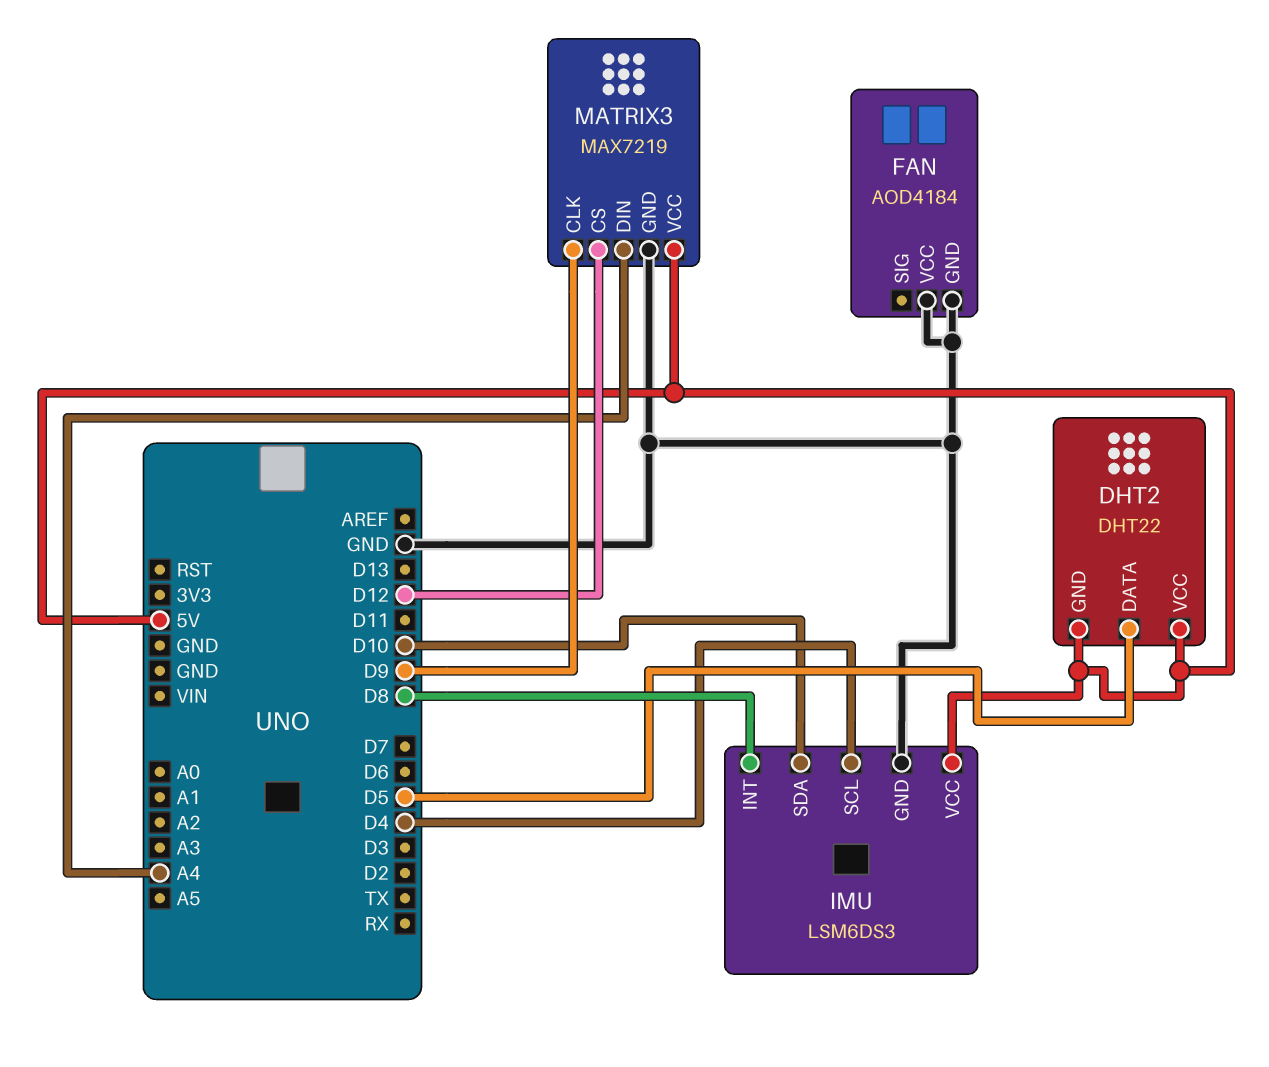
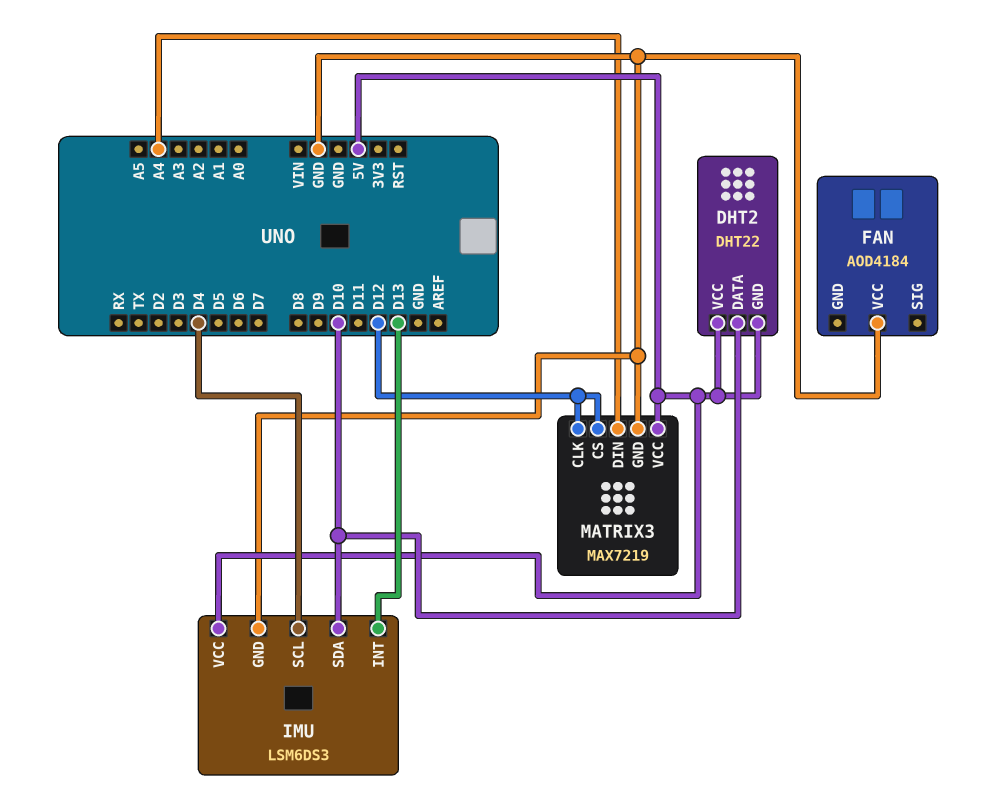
DHT2 pin DATA: D5 -> D10
FAN pin GND: GND -> none
IMU pin INT: D8 -> D13
MATRIX3 pin CLK: D9 -> D12

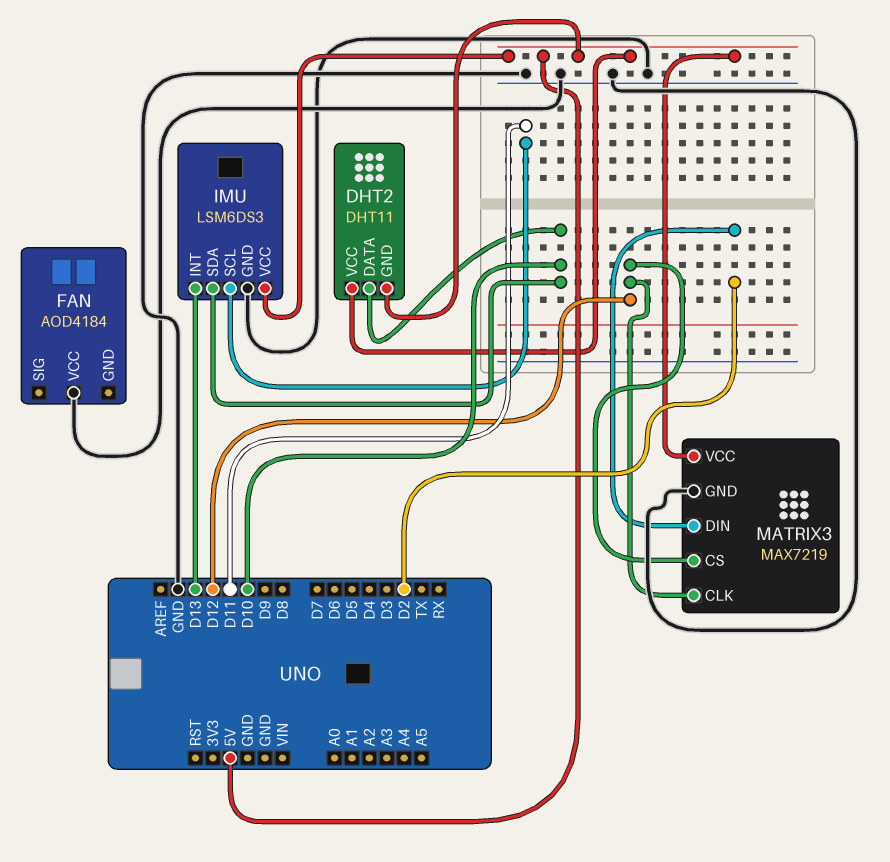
DHT2: DHT22 -> DHT11
IMU pin SCL: D4 -> D11
MATRIX3 pin DIN: A4 -> D2

